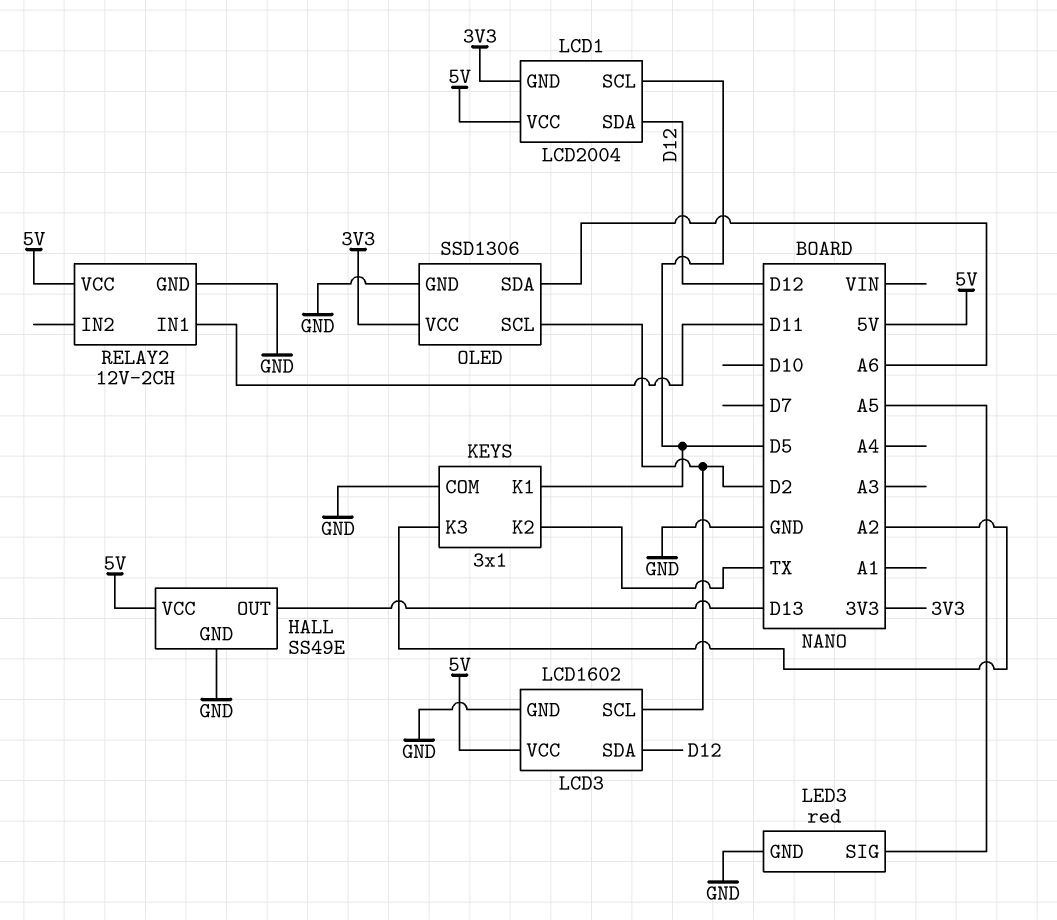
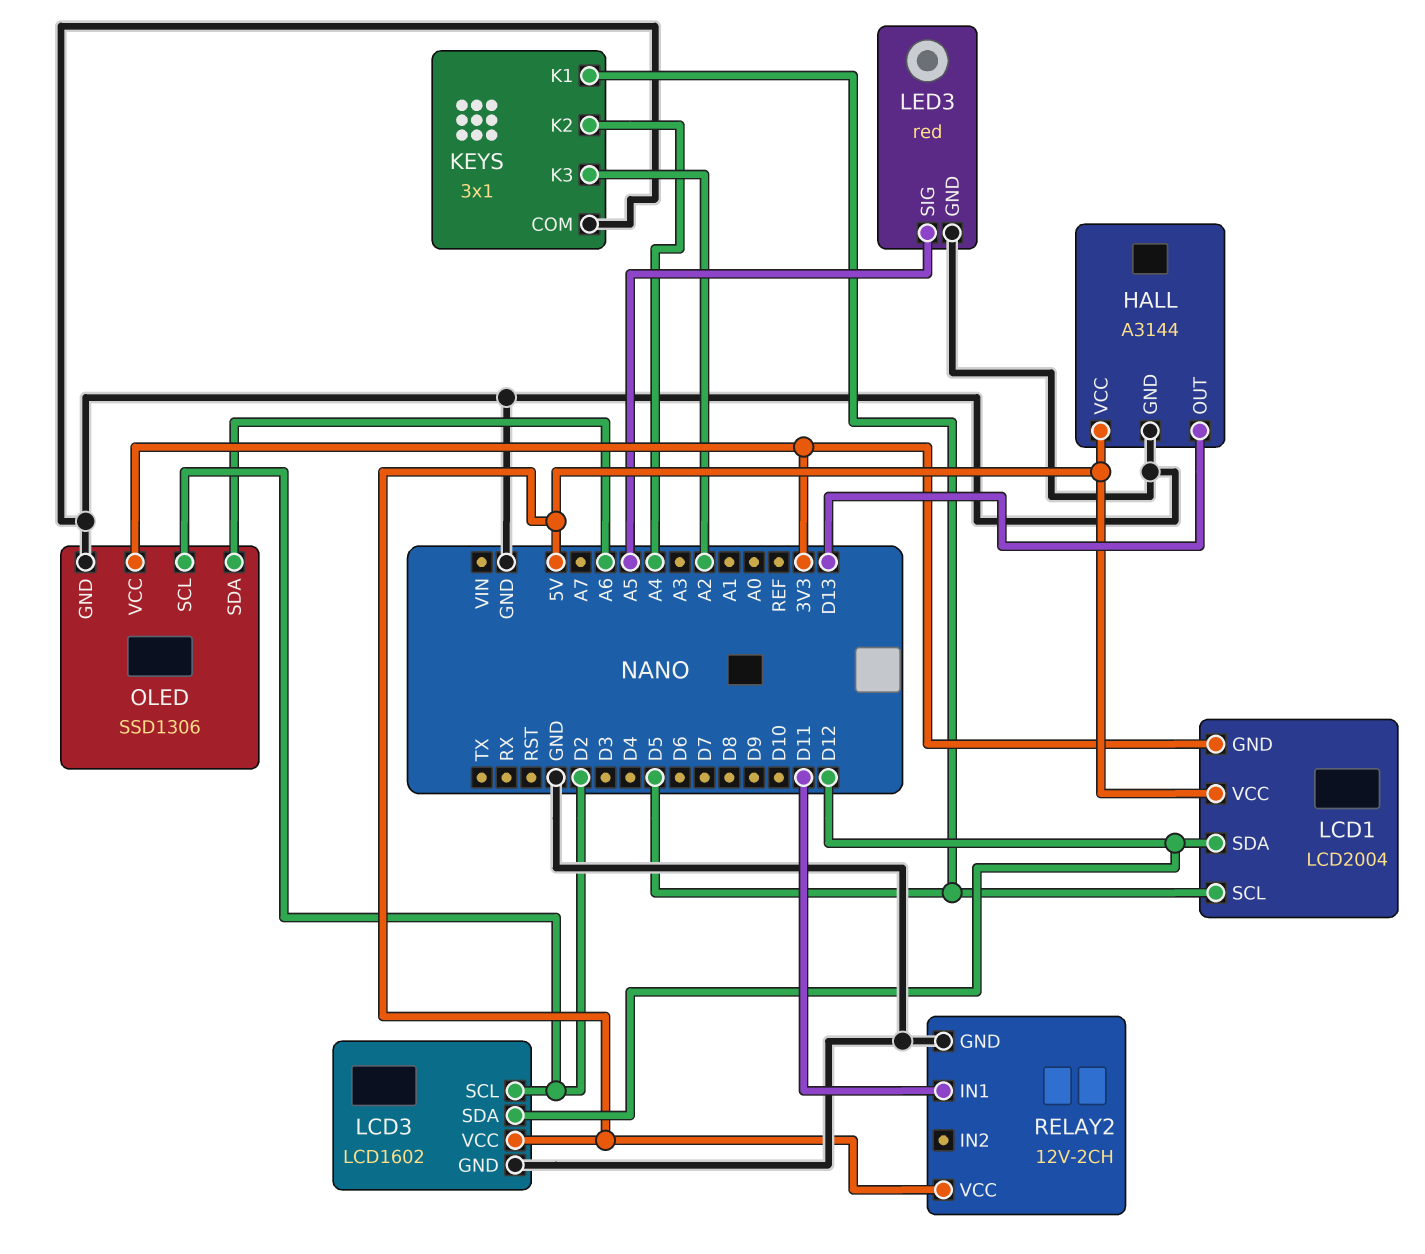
HALL: SS49E -> A3144
KEYS pin K2: TX -> A4

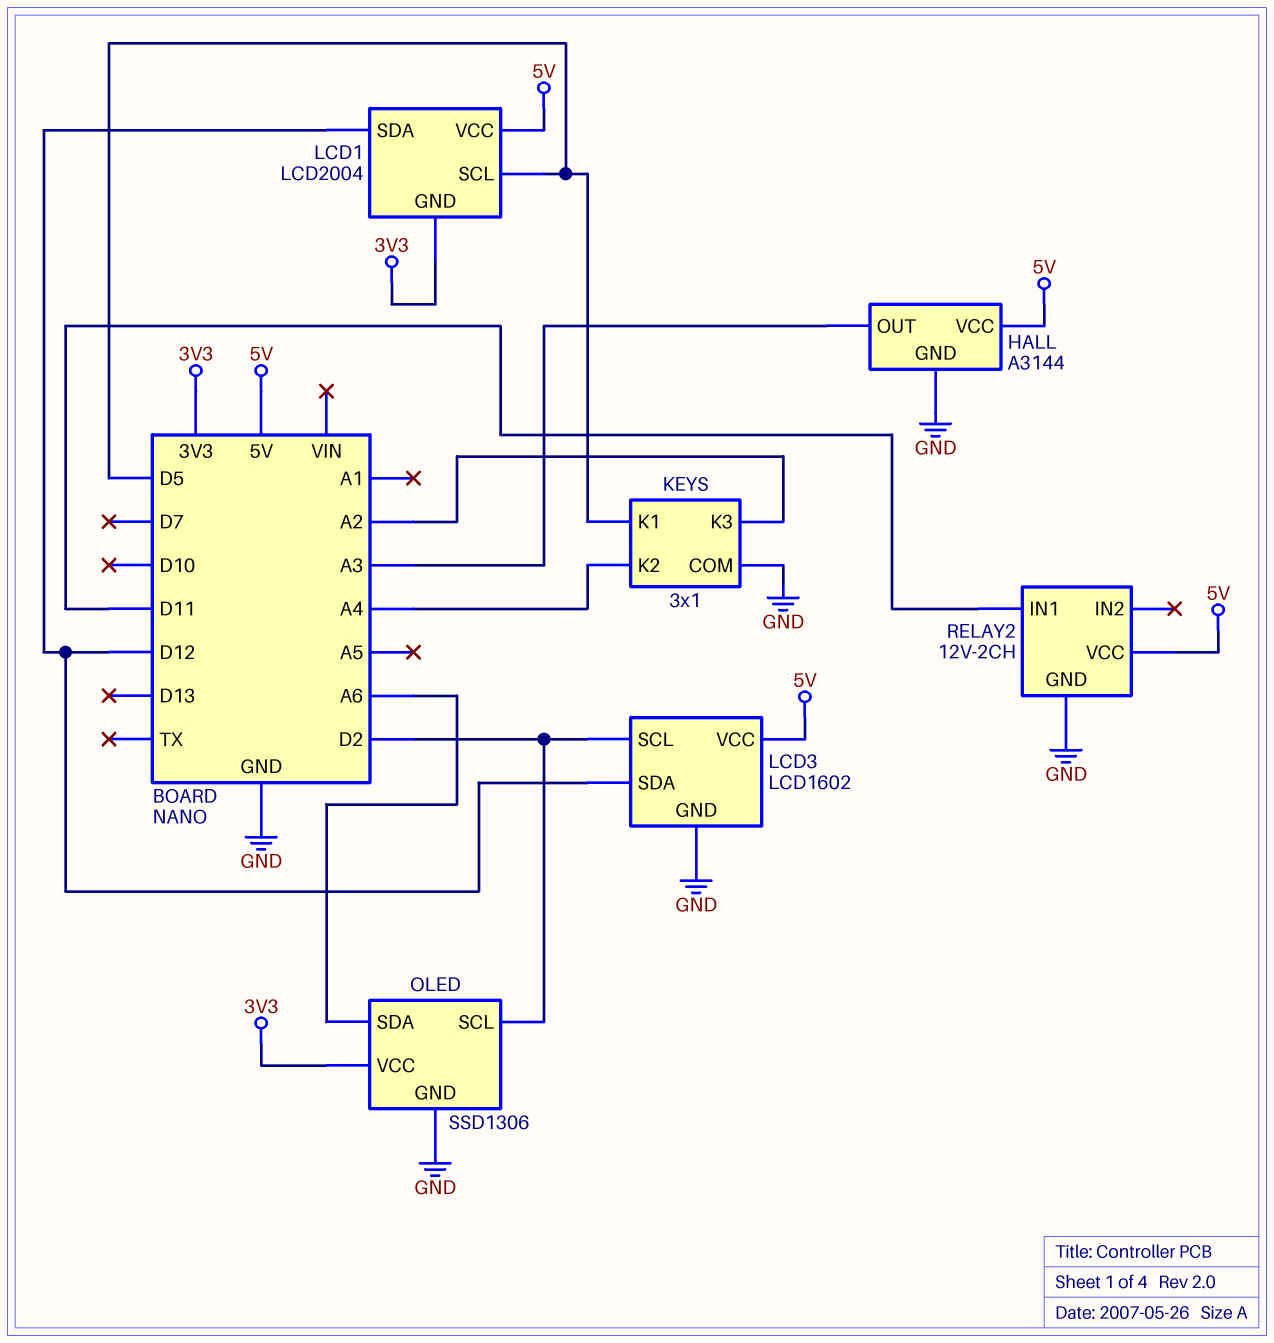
HALL pin OUT: D13 -> A3
LED3: red -> none
LED3 pin GND: GND -> none
LED3 pin SIG: A5 -> none

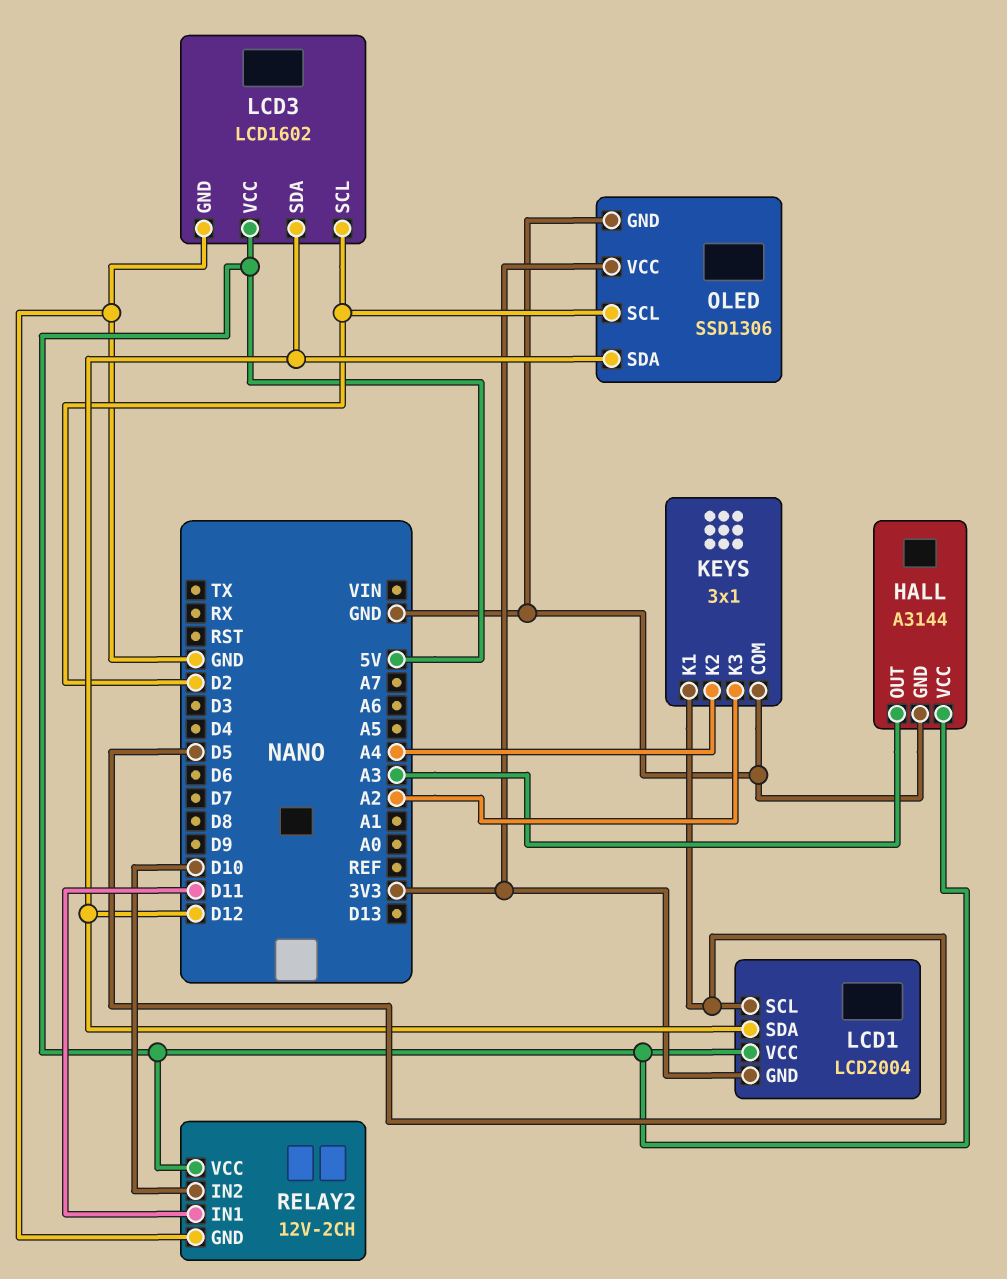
OLED pin SDA: A6 -> D12
RELAY2 pin IN2: none -> D10

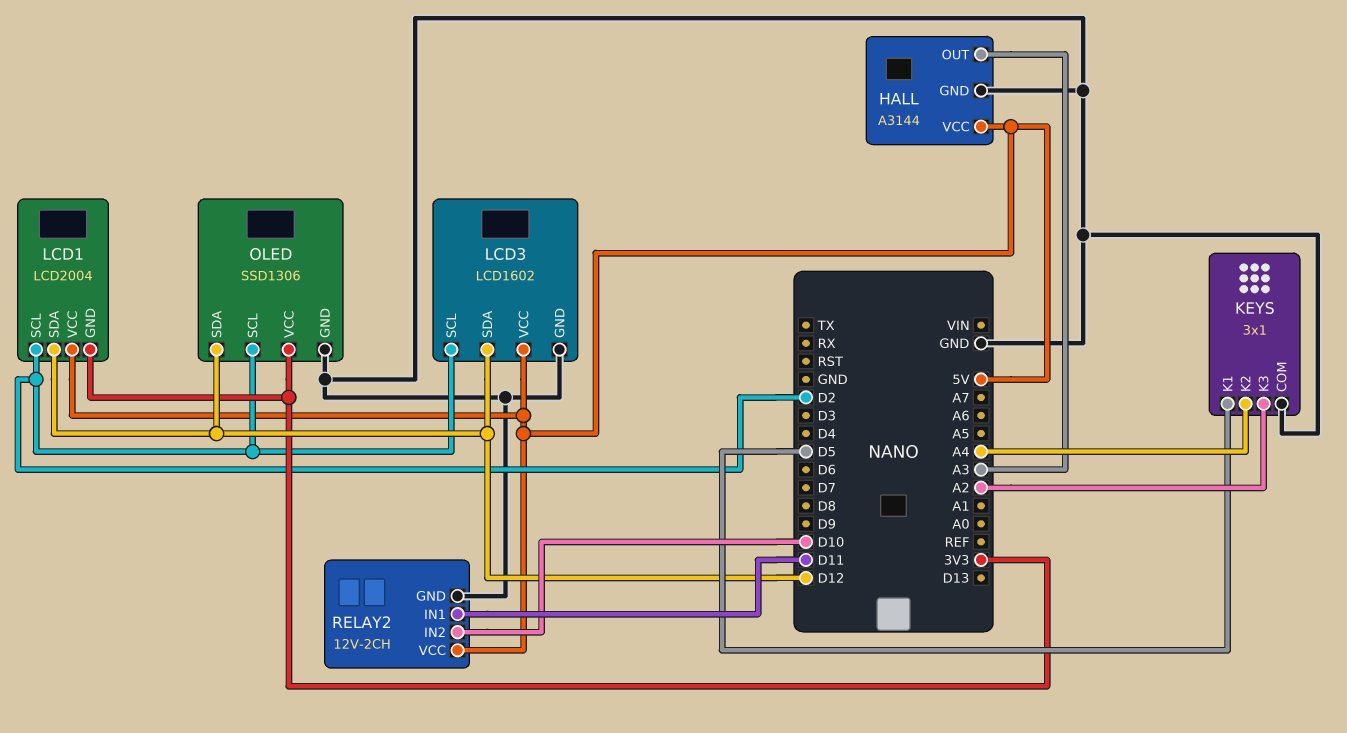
LCD1 pin SCL: D5 -> D2

